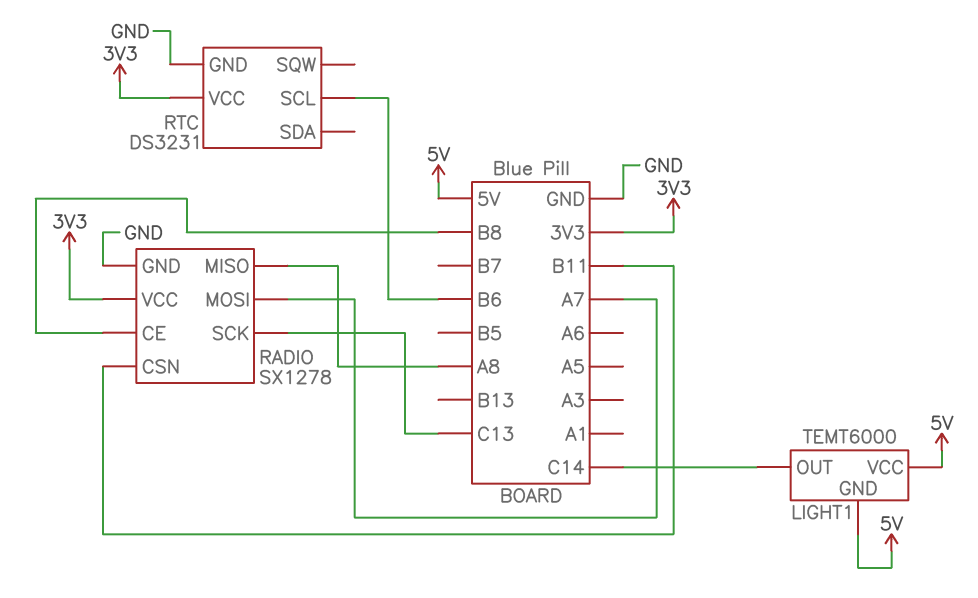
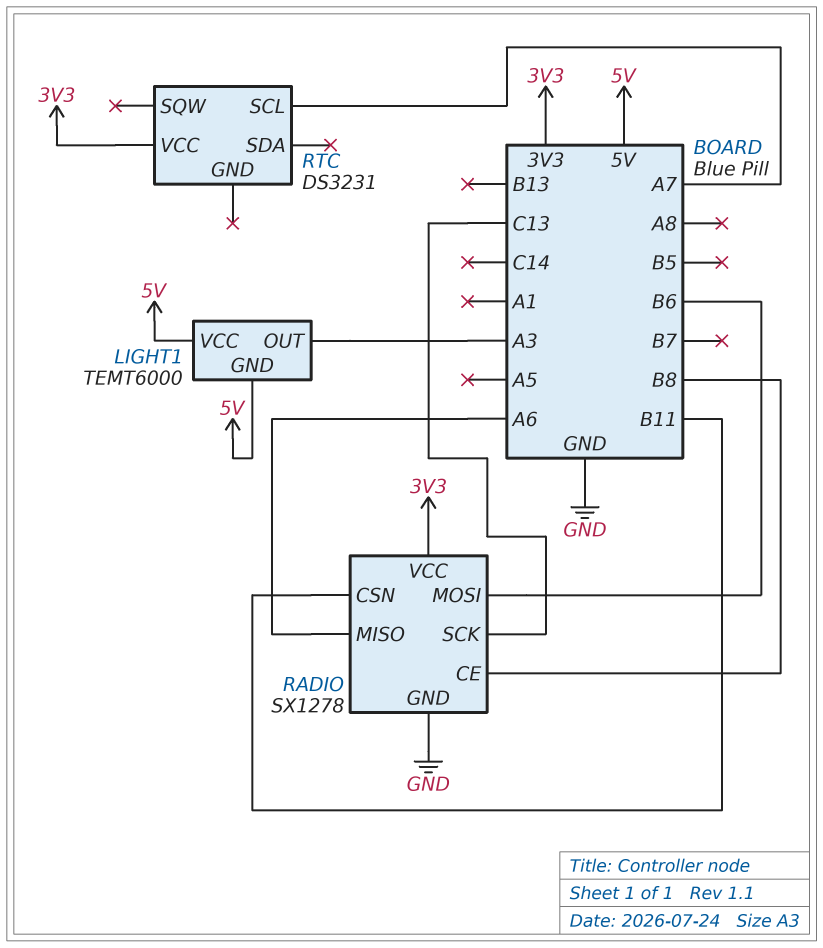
LIGHT1 pin OUT: C14 -> A3
RADIO pin MISO: A8 -> A6
RADIO pin MOSI: A7 -> B6
RTC pin GND: GND -> none
RTC pin SCL: B6 -> A7

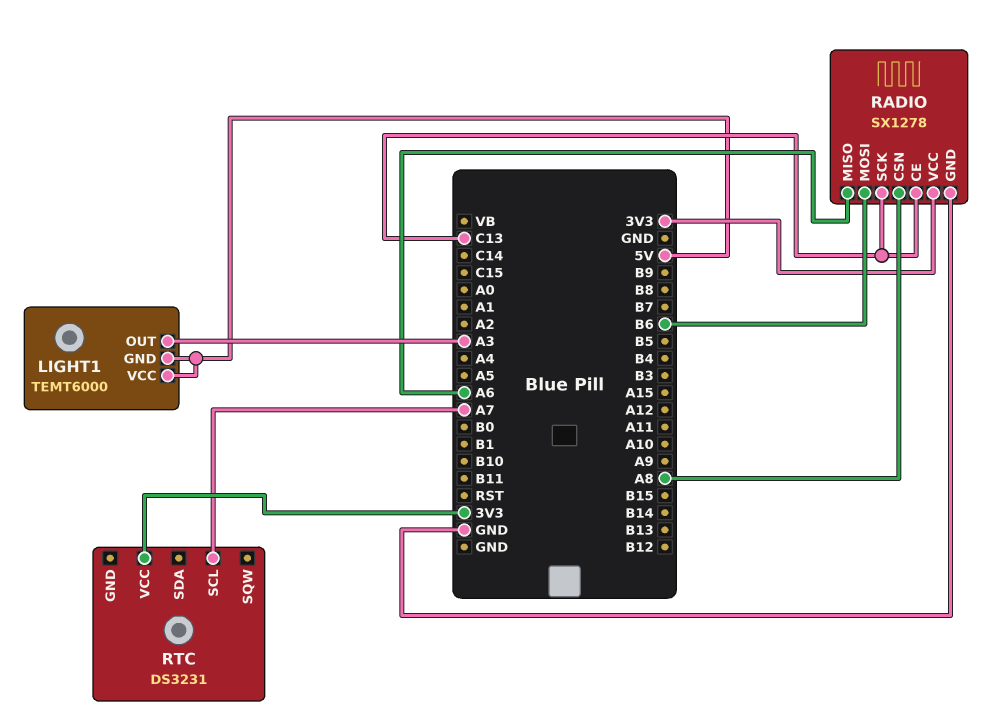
RADIO pin CE: B8 -> C13
RADIO pin CSN: B11 -> A8

